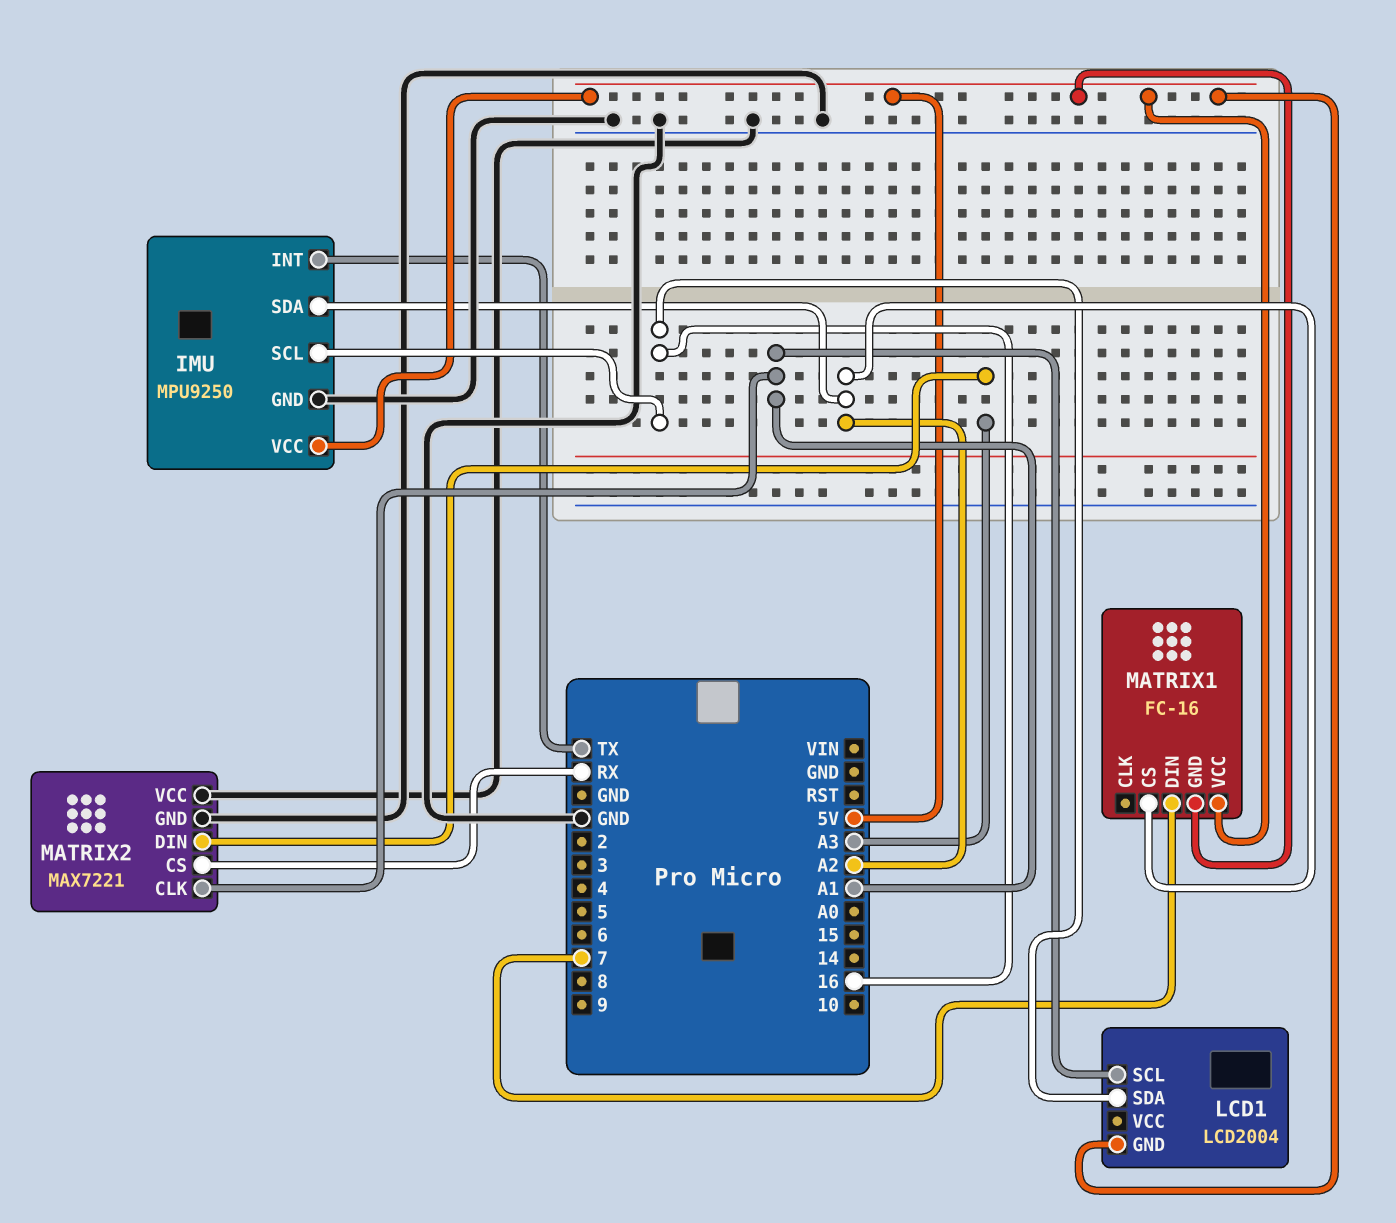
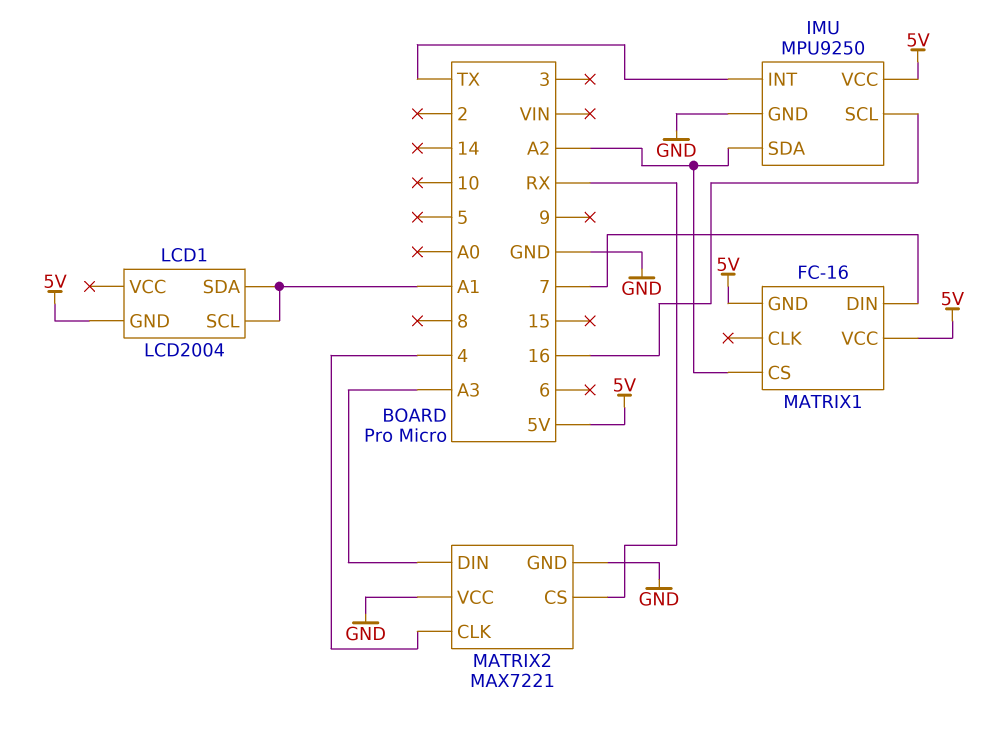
LCD1 pin SDA: 16 -> A1
MATRIX2 pin CLK: A1 -> 4

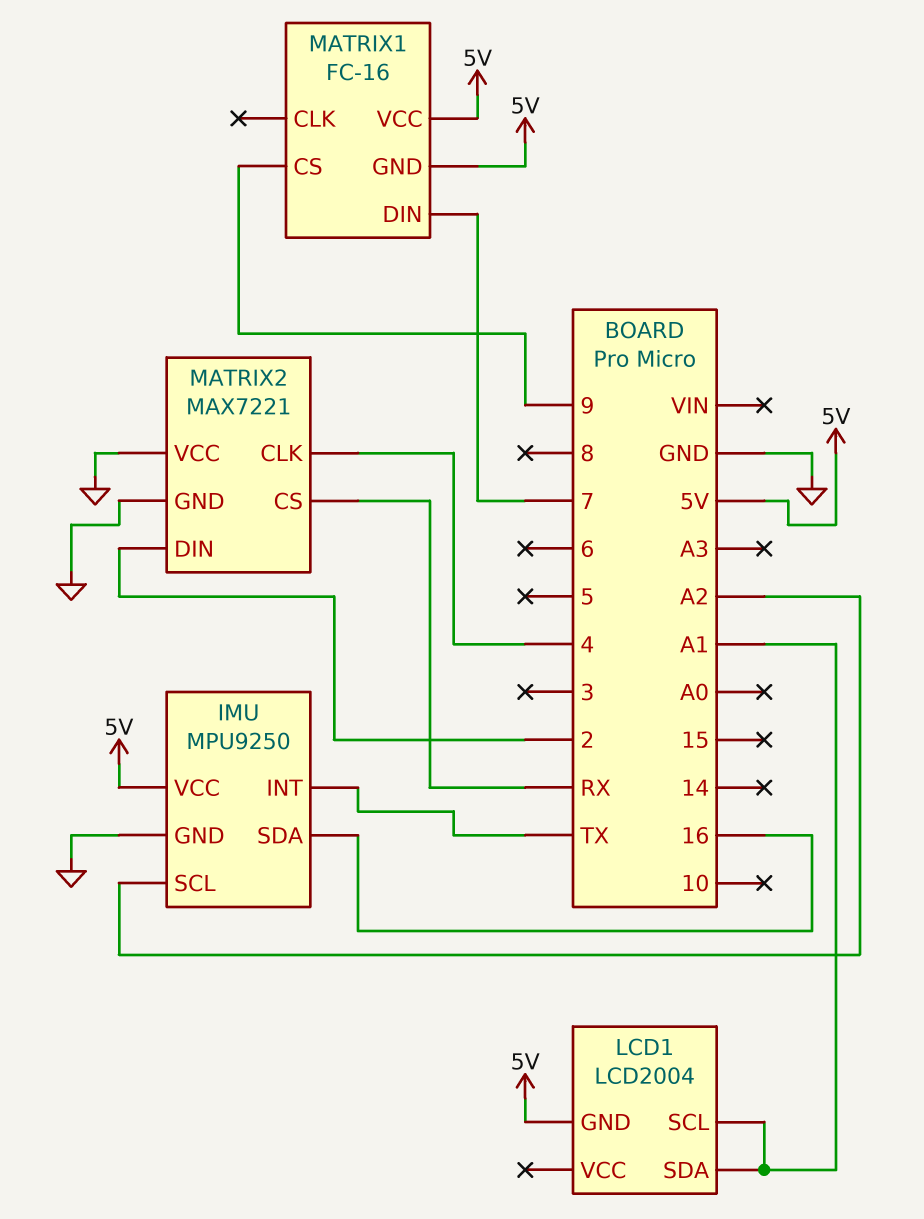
IMU pin SCL: 16 -> A2
IMU pin SDA: A2 -> 16
MATRIX1 pin CS: A2 -> 9
MATRIX2 pin DIN: A3 -> 2

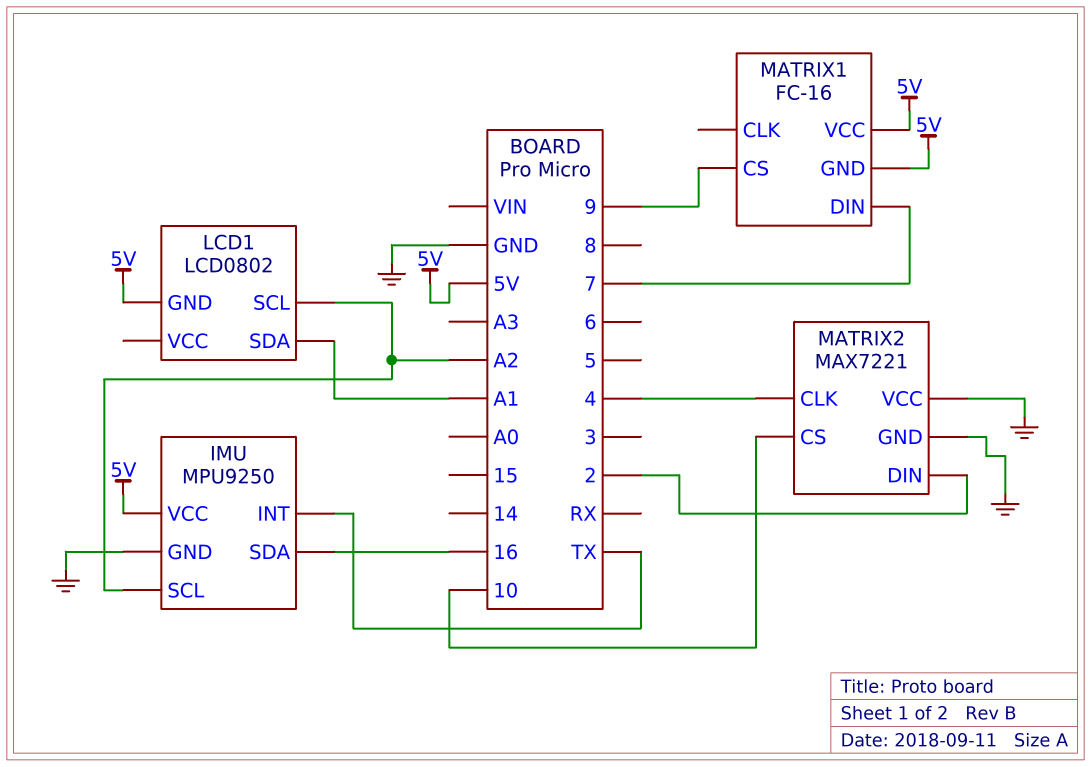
LCD1: LCD2004 -> LCD0802
LCD1 pin SCL: A1 -> A2
MATRIX2 pin CS: RX -> 10

